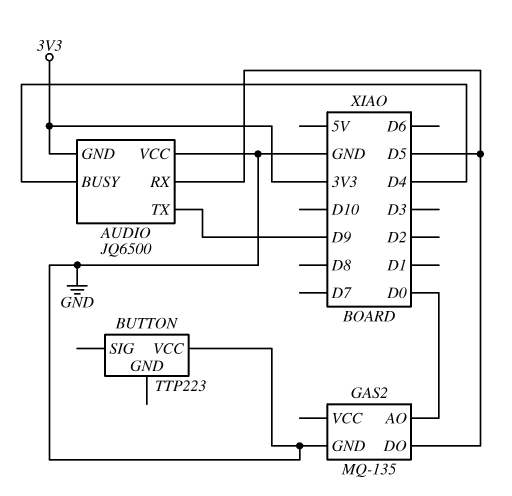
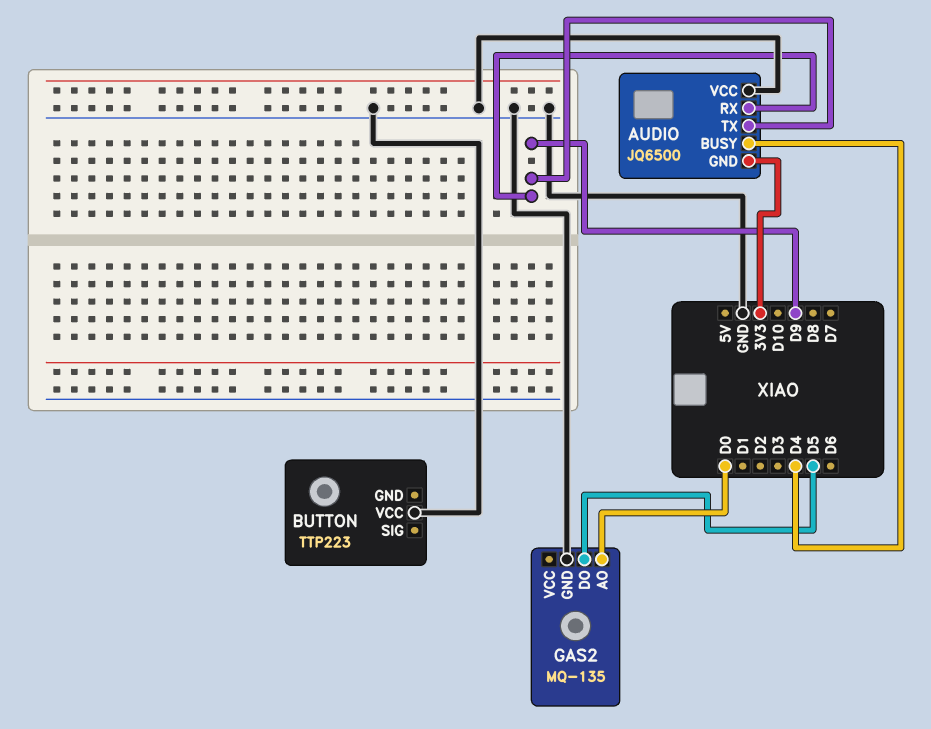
AUDIO pin RX: D5 -> D9

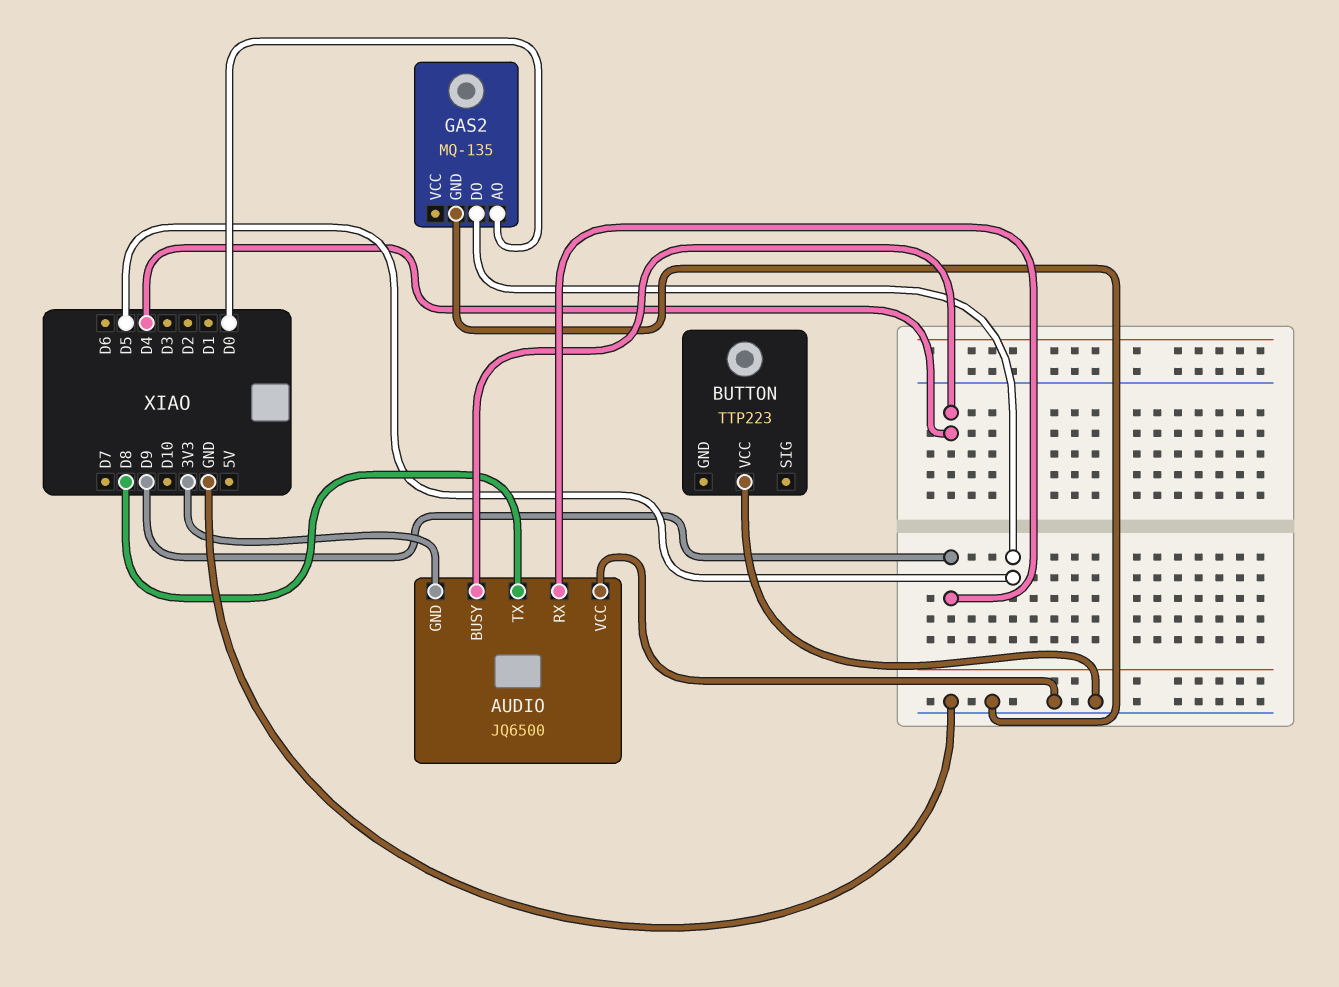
AUDIO pin TX: D9 -> D8

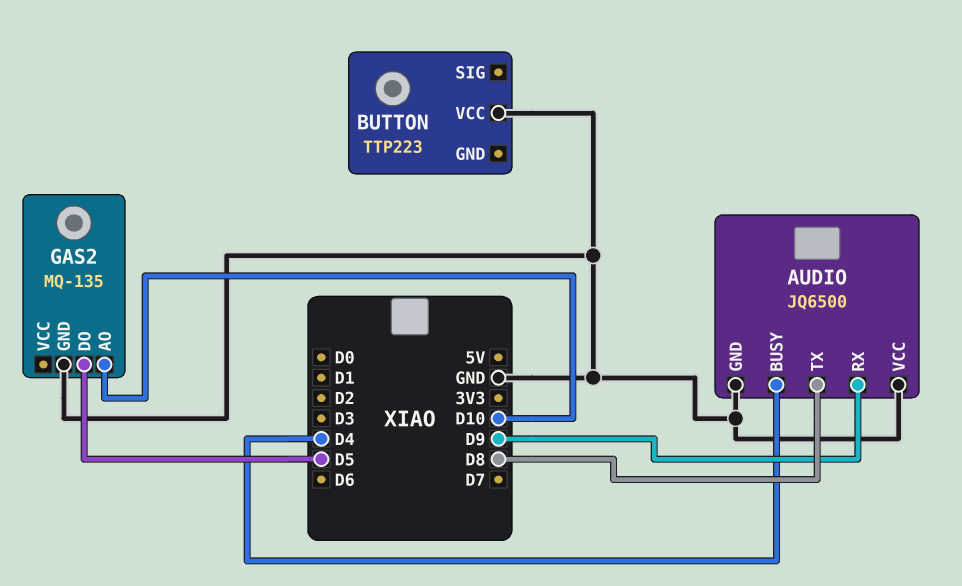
AUDIO pin GND: 3V3 -> GND
GAS2 pin AO: D0 -> D10

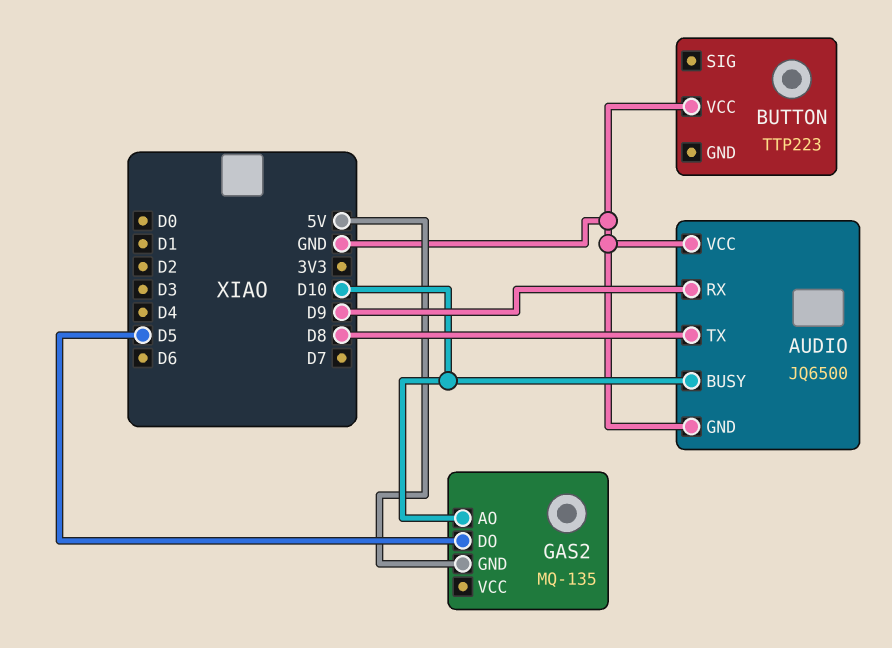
AUDIO pin BUSY: D4 -> D10
GAS2 pin GND: GND -> 5V

